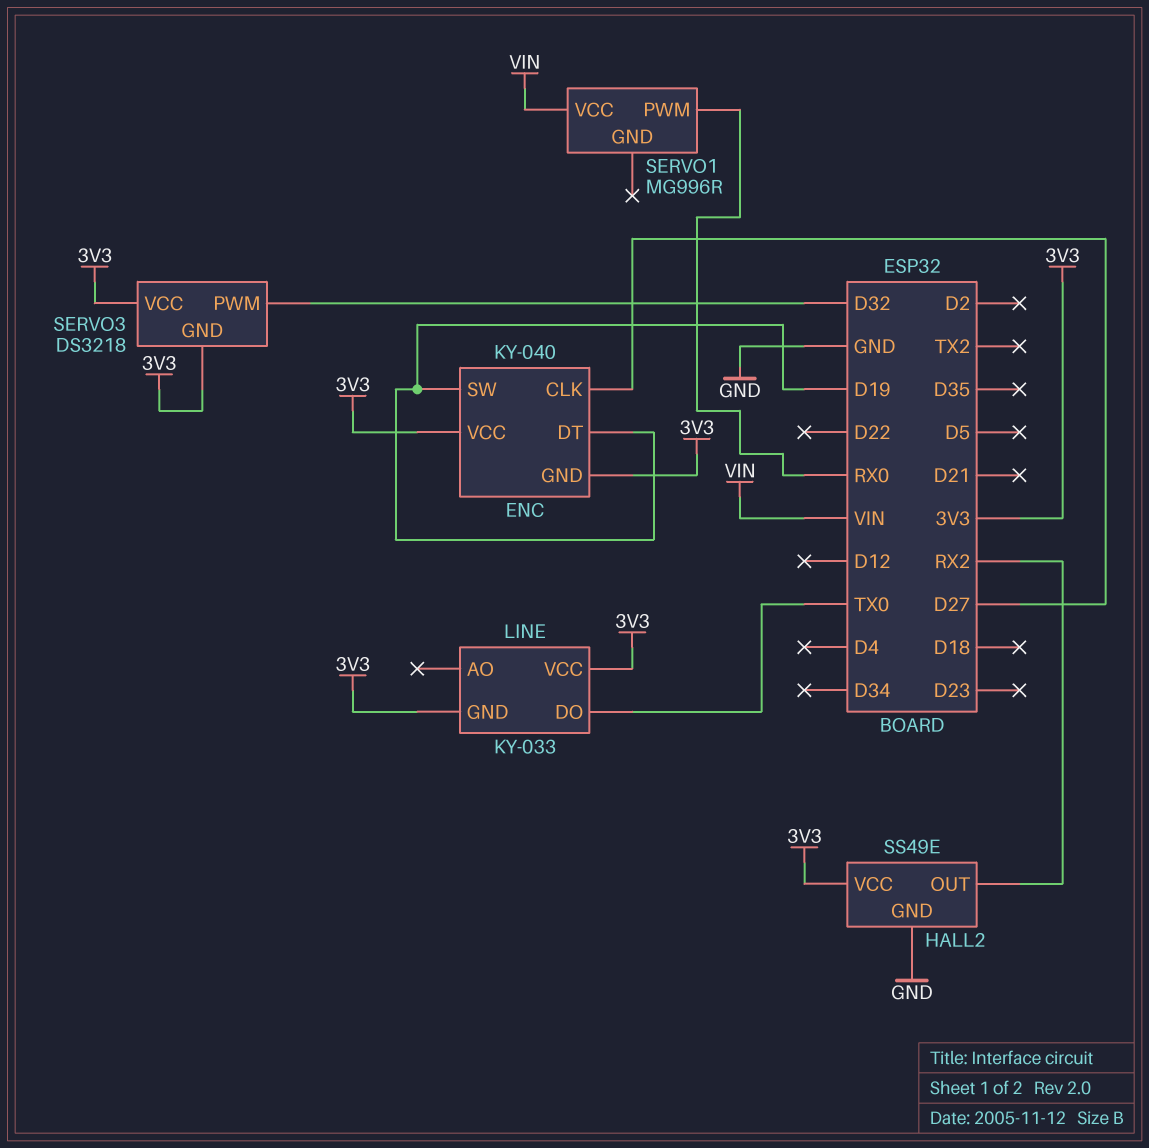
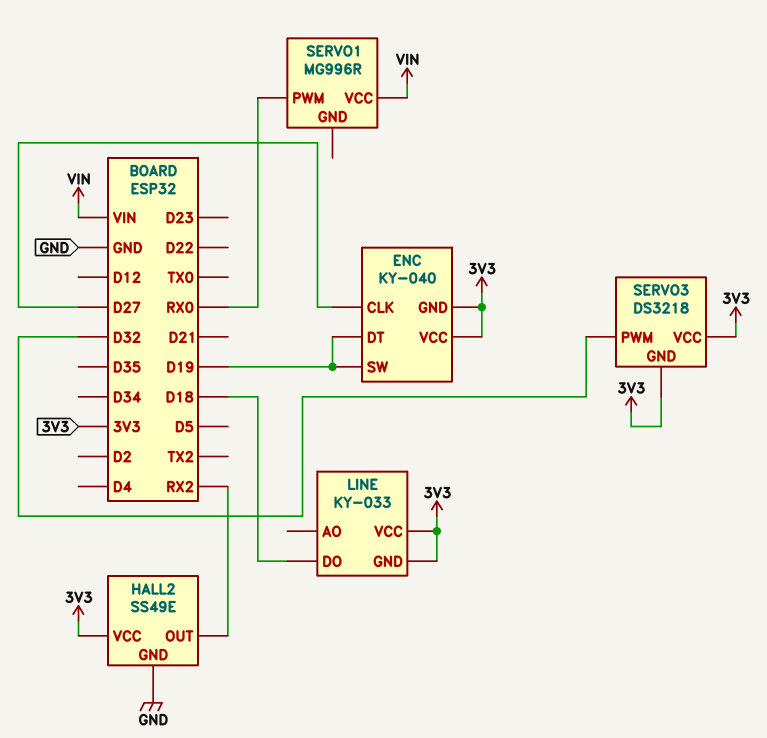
LINE pin DO: TX0 -> D18

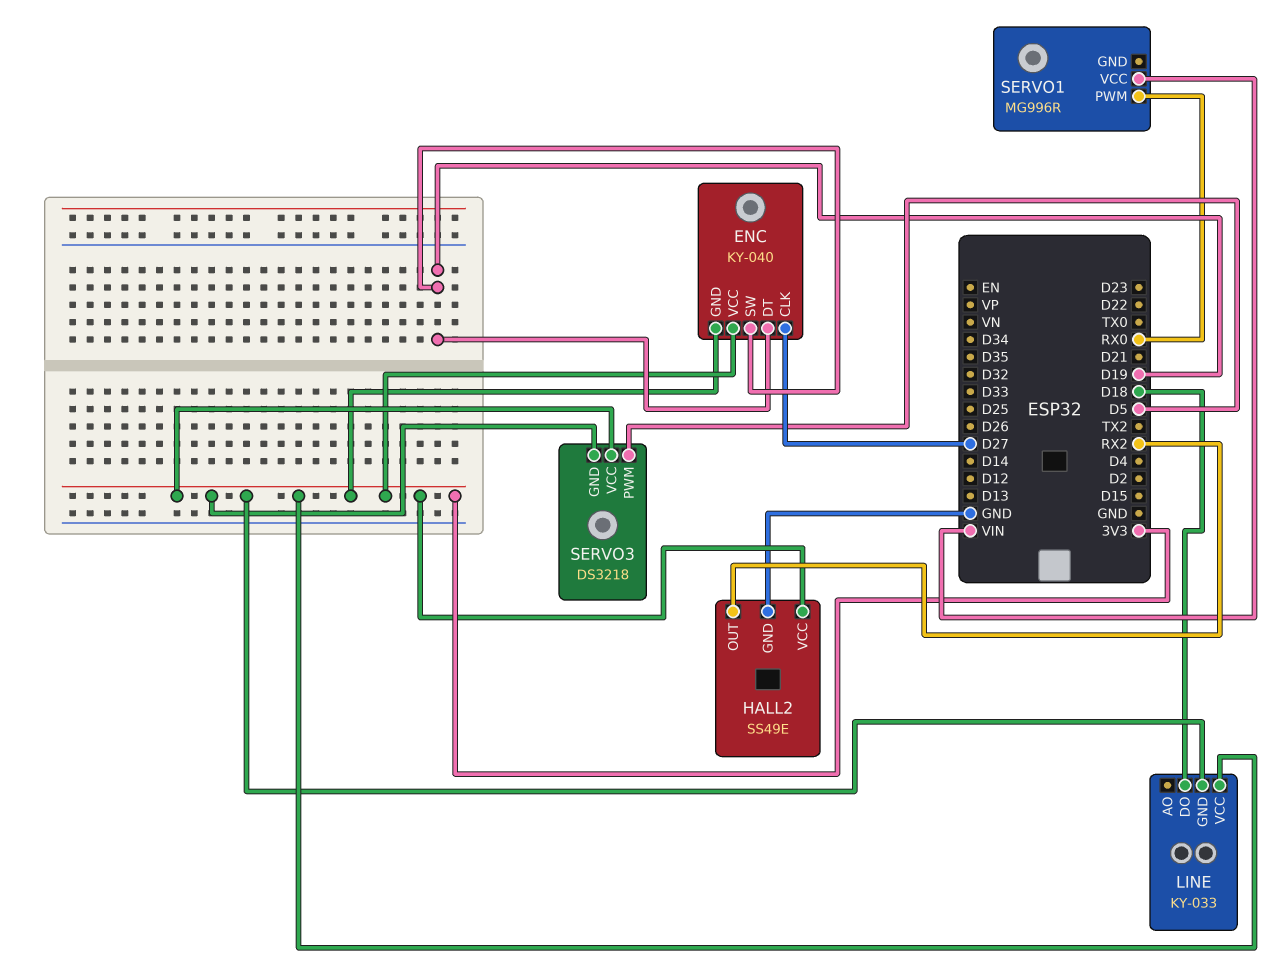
SERVO3 pin PWM: D32 -> D5

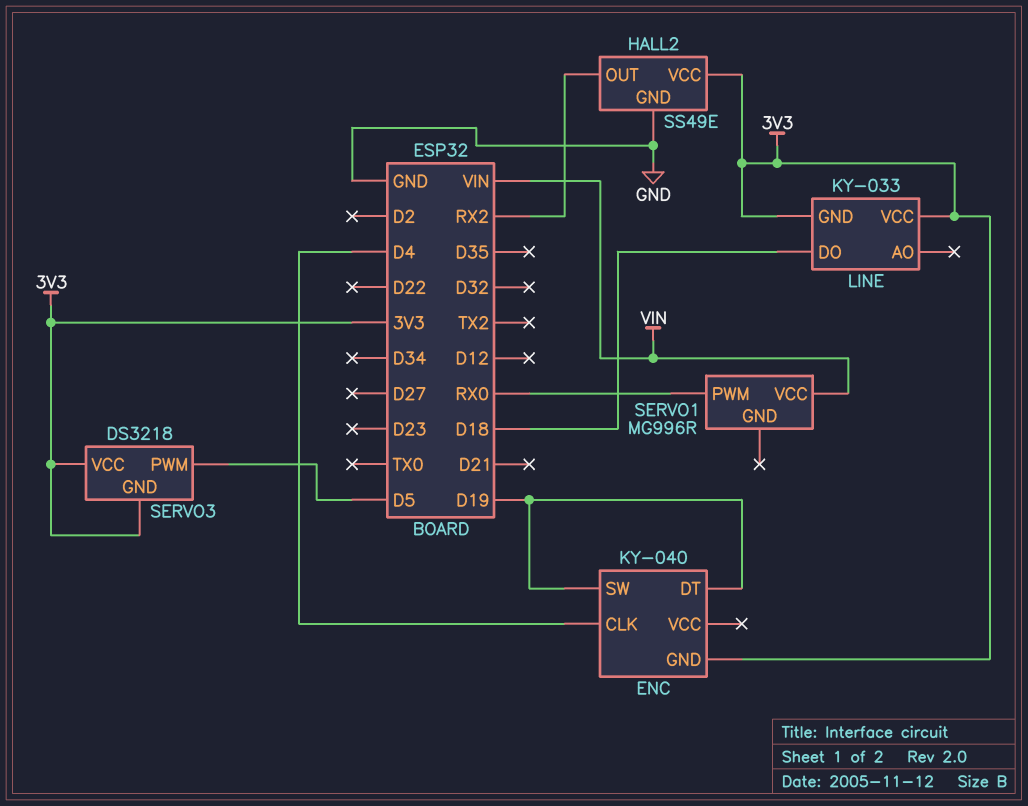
ENC pin CLK: D27 -> D4
ENC pin VCC: 3V3 -> none

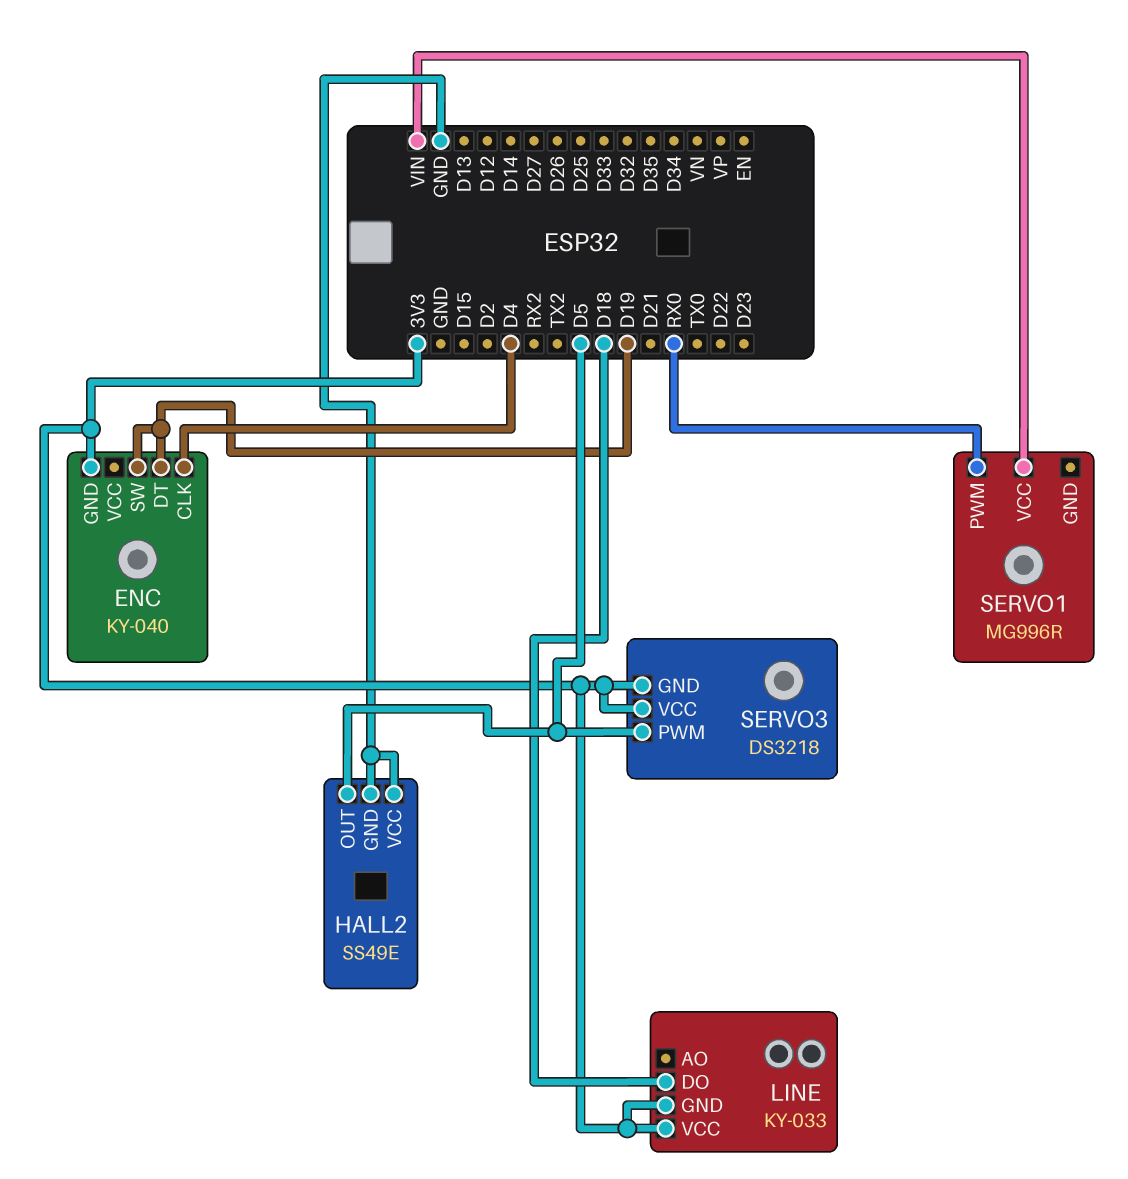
HALL2 pin OUT: RX2 -> D5
HALL2 pin VCC: 3V3 -> GND

